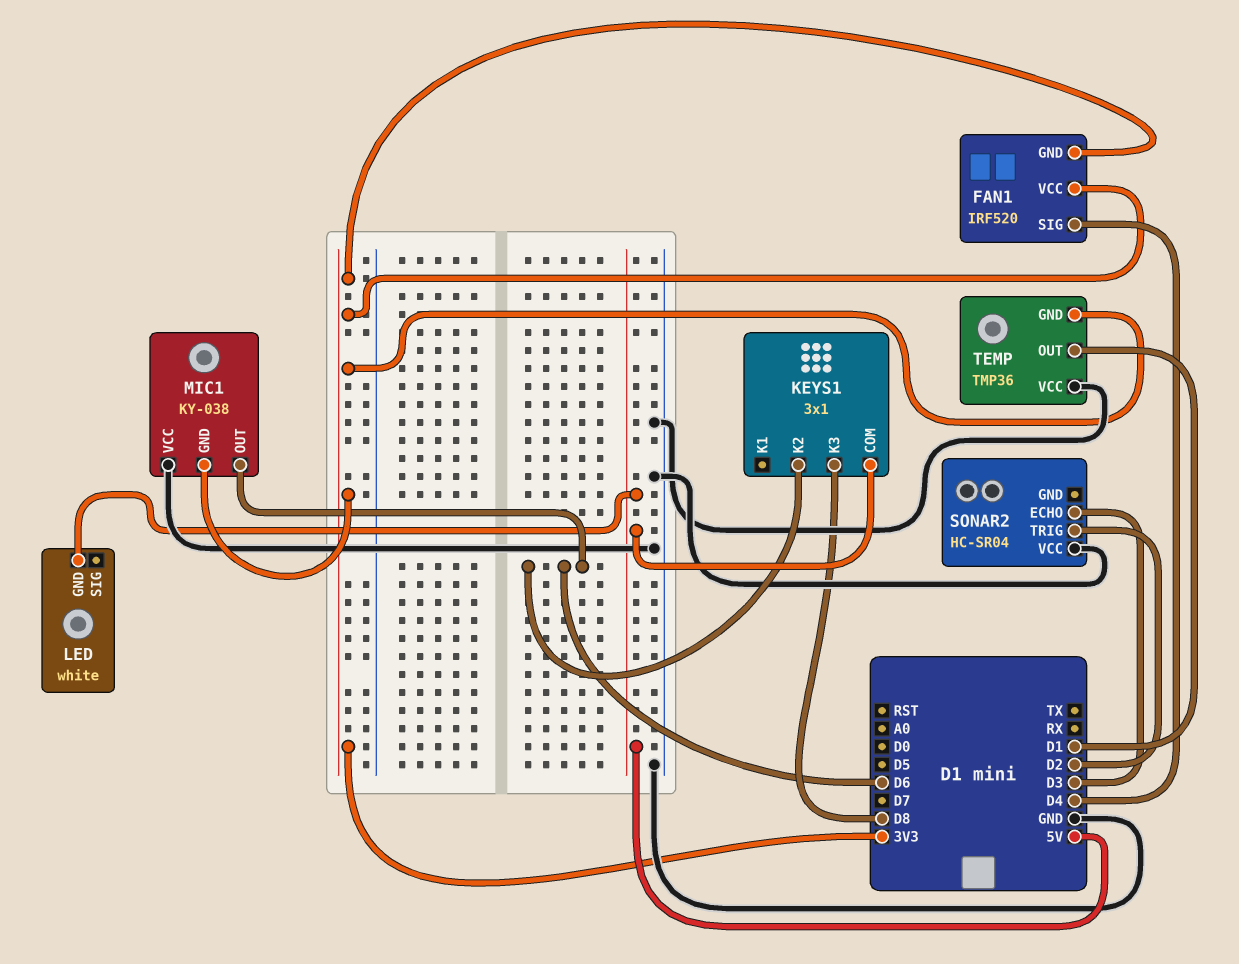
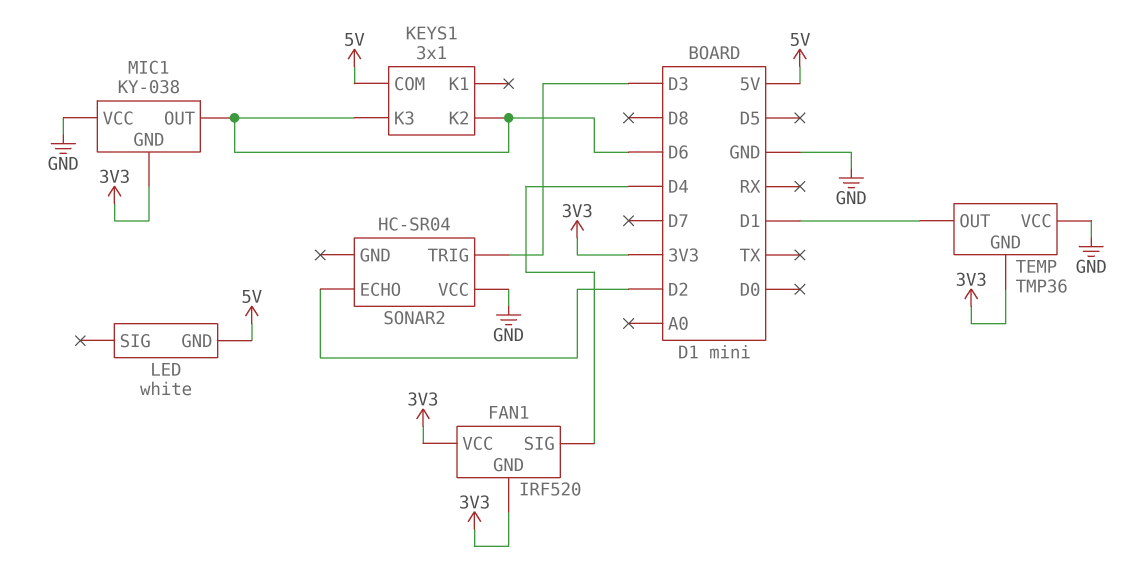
KEYS1 pin K3: D8 -> D6
SONAR2 pin ECHO: D3 -> D2
SONAR2 pin TRIG: D2 -> D3

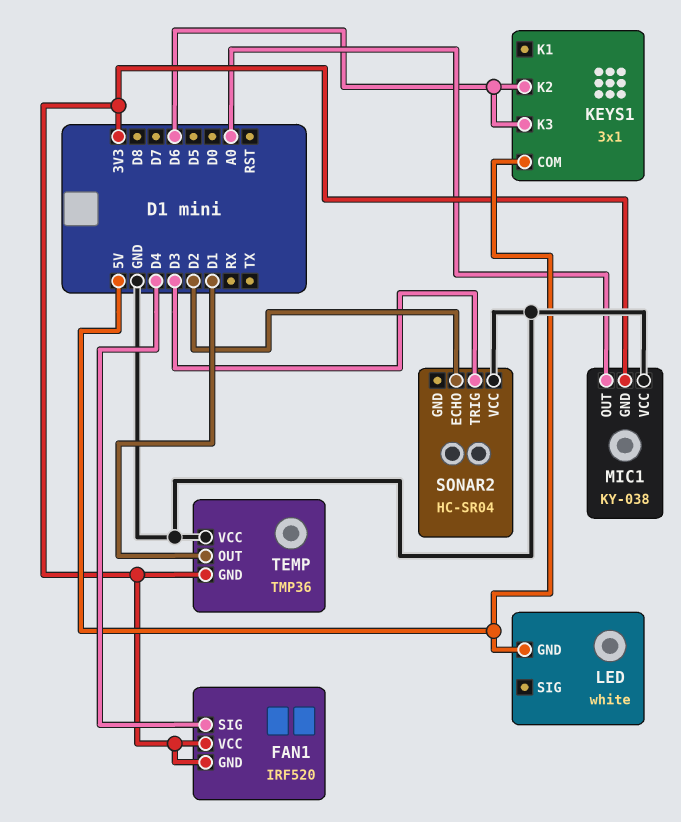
MIC1 pin OUT: D6 -> A0

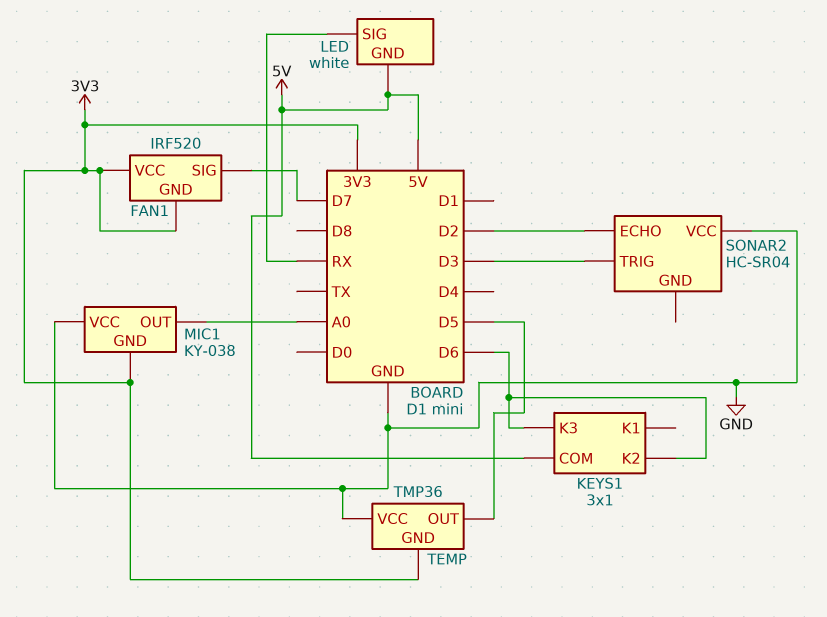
FAN1 pin SIG: D4 -> D7
LED pin SIG: none -> RX
TEMP pin OUT: D1 -> D5

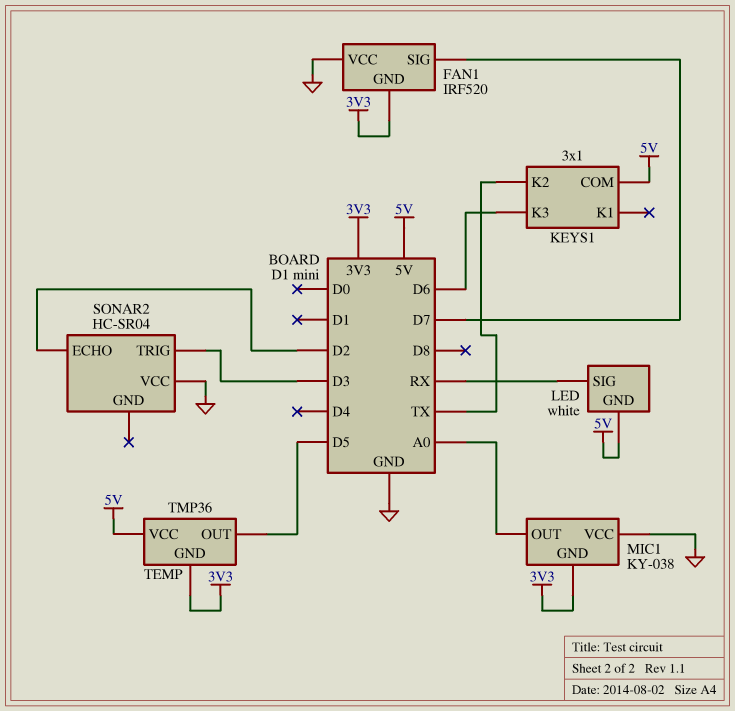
FAN1 pin VCC: 3V3 -> GND
KEYS1 pin K2: D6 -> TX
TEMP pin VCC: GND -> 5V

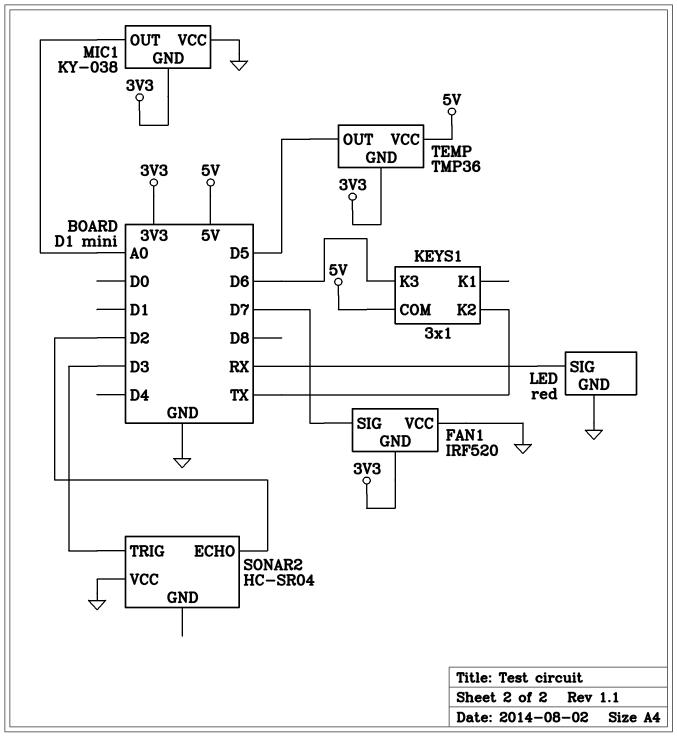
LED: white -> red
LED pin GND: 5V -> GND

